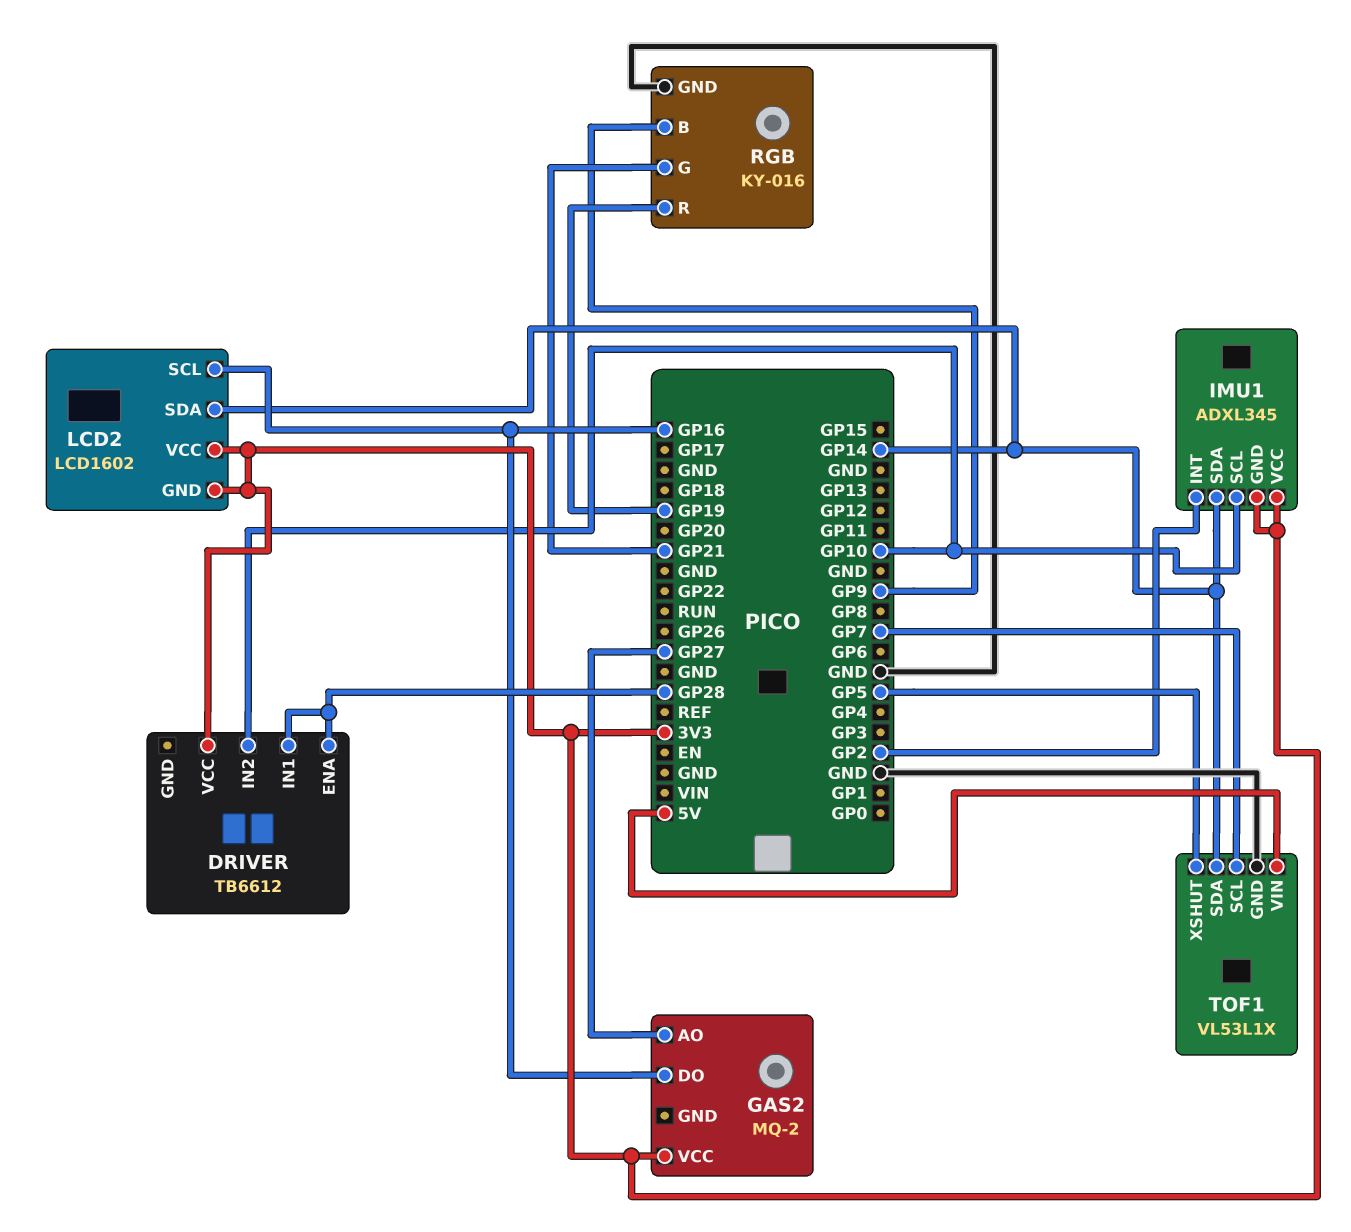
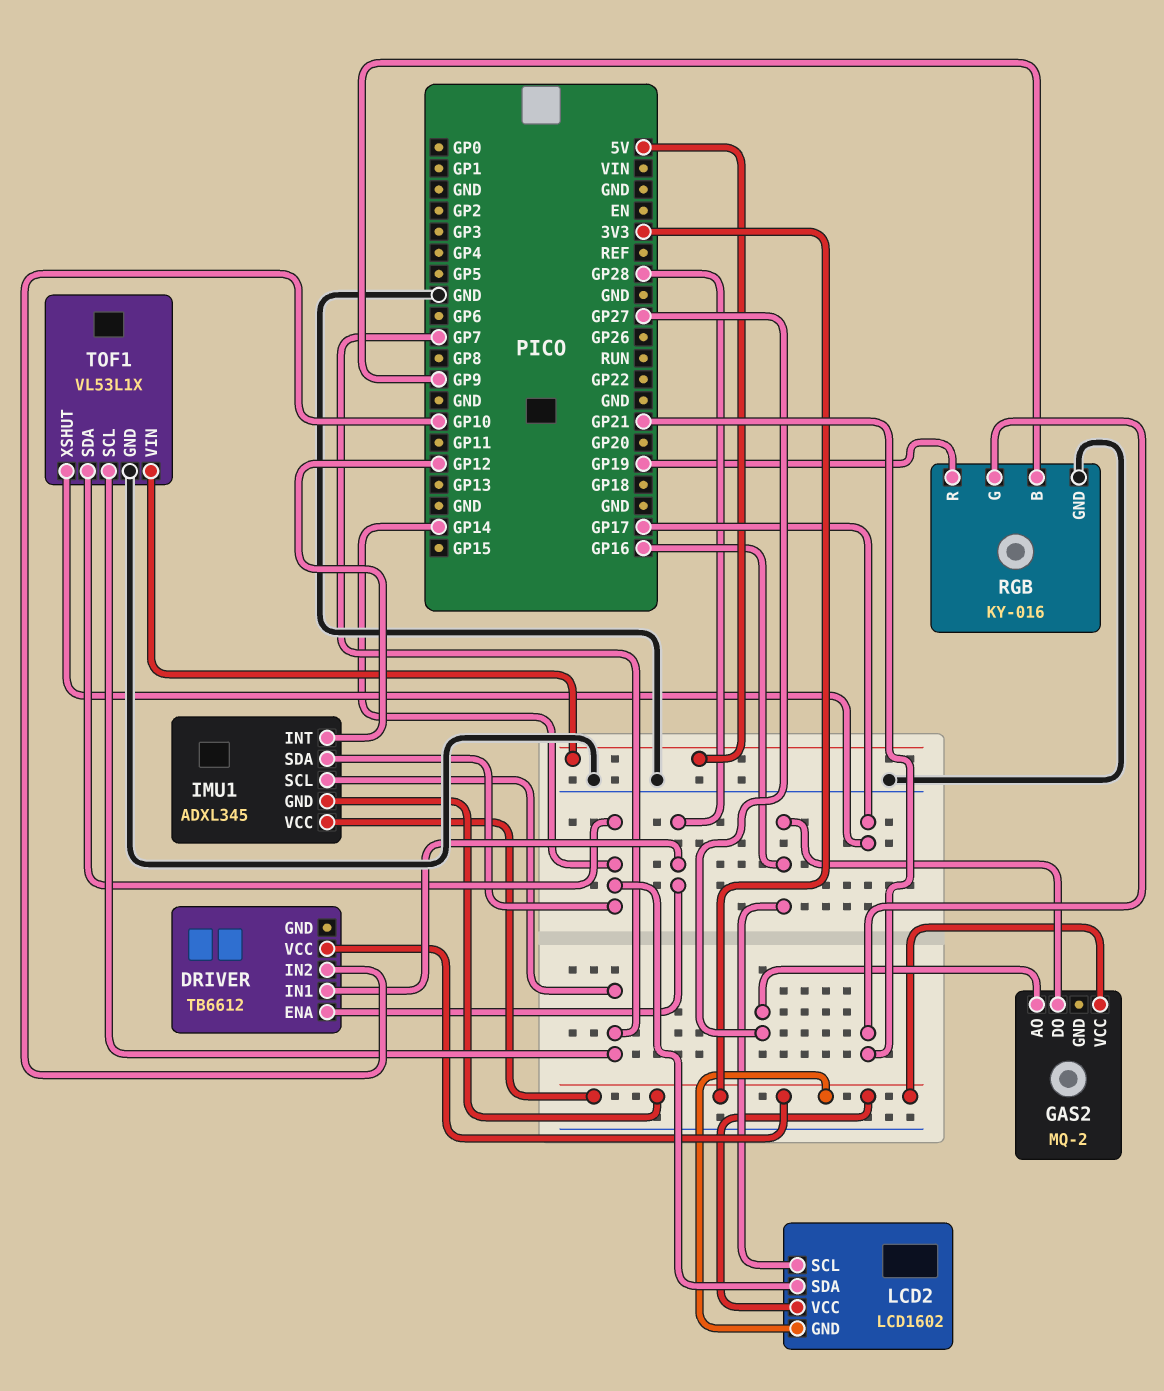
IMU1 pin INT: GP2 -> GP12
IMU1 pin SCL: GP10 -> GP7
TOF1 pin XSHUT: GP5 -> GP17

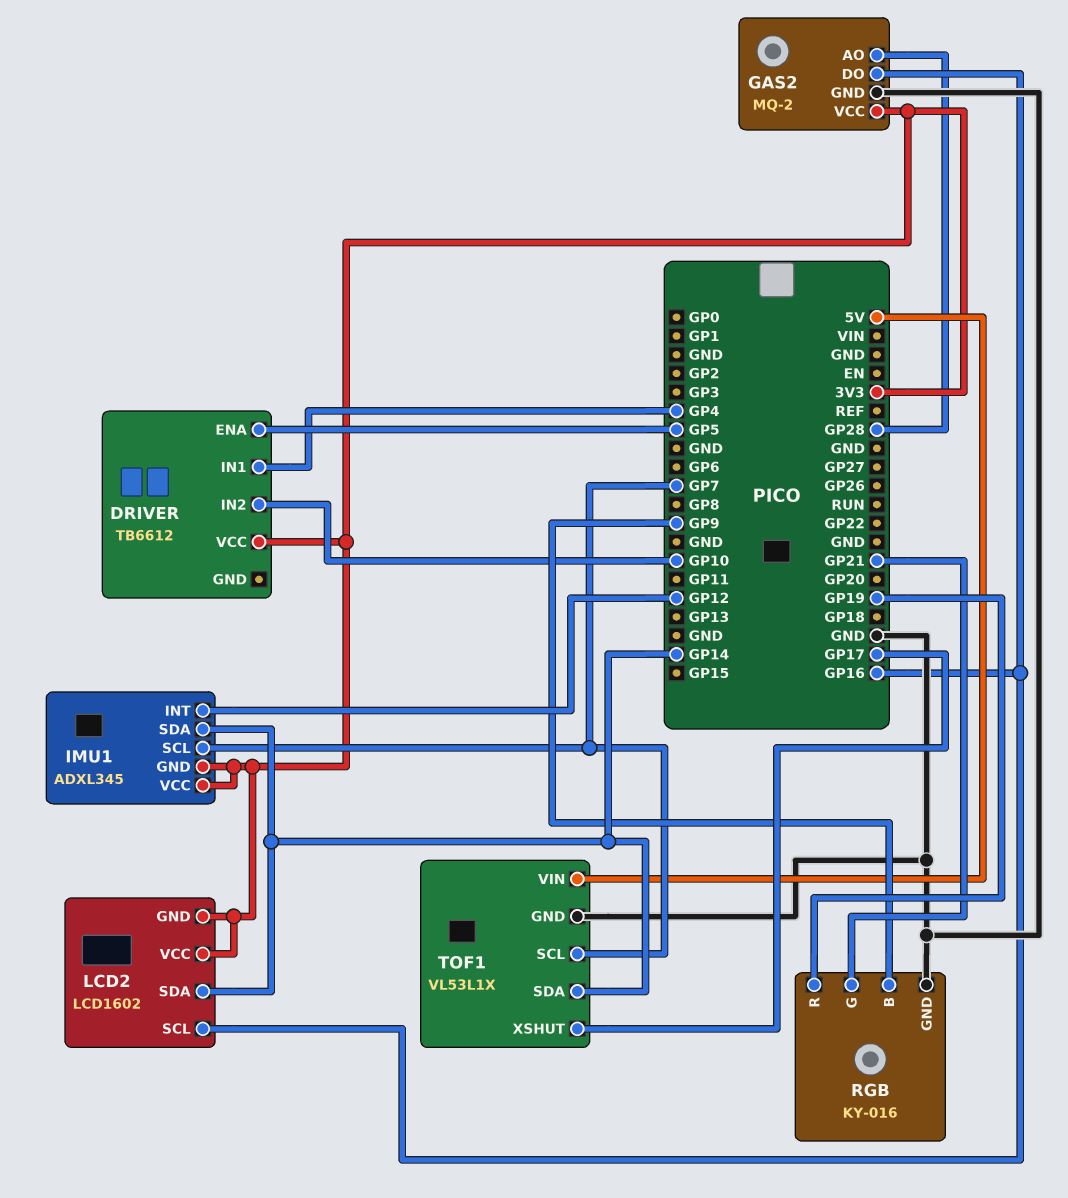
DRIVER pin ENA: GP28 -> GP5
DRIVER pin IN1: GP28 -> GP4
GAS2 pin AO: GP27 -> GP28
GAS2 pin GND: none -> GND

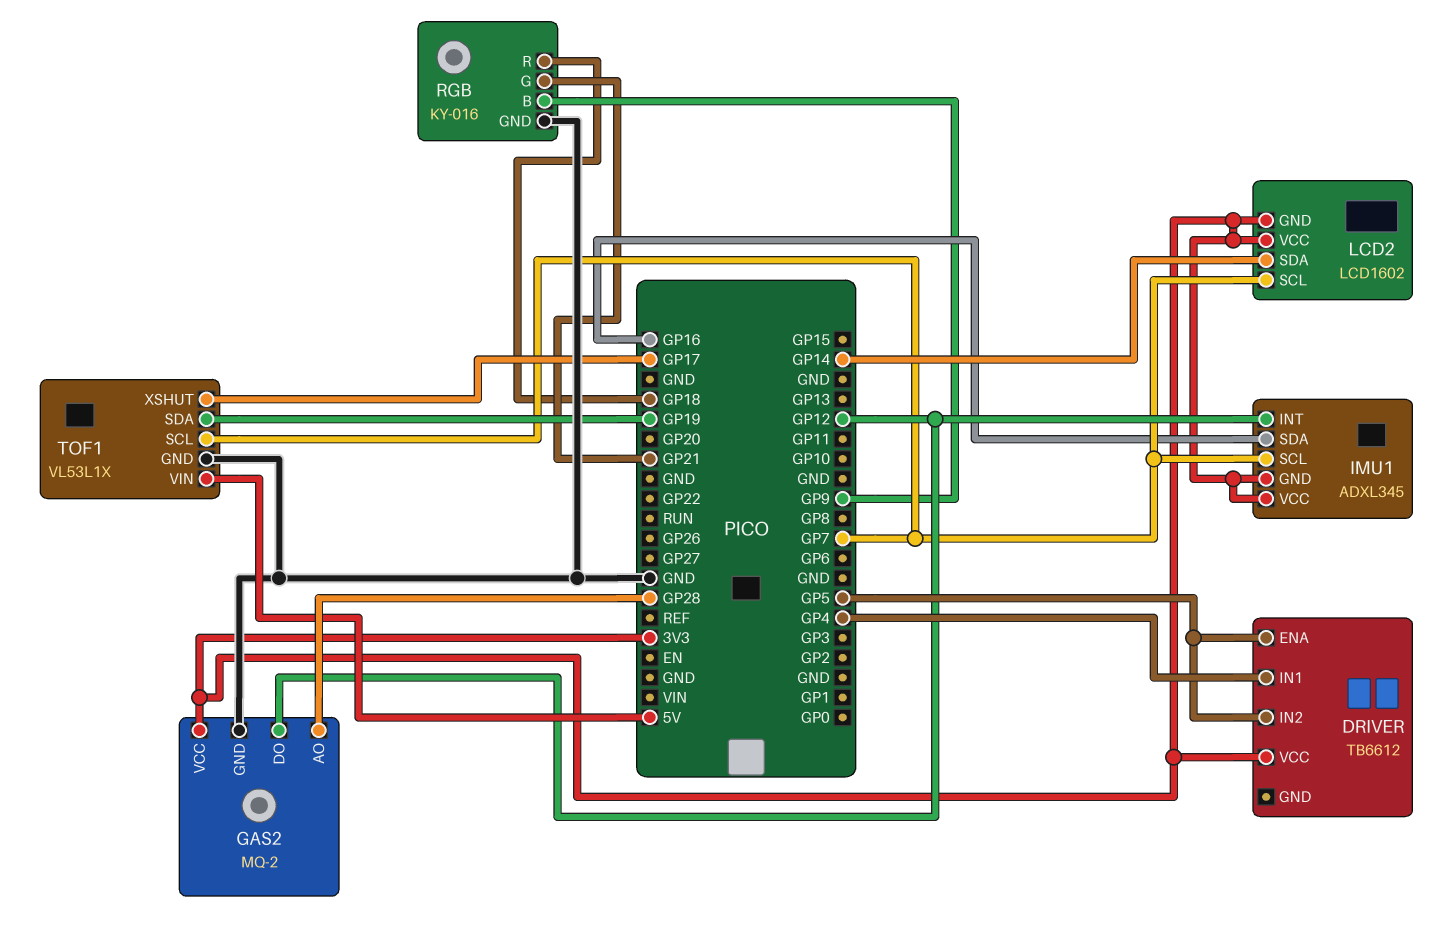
DRIVER pin IN2: GP10 -> GP5
GAS2 pin DO: GP16 -> GP12
IMU1 pin SDA: GP14 -> GP16
LCD2 pin SCL: GP16 -> GP7
RGB pin R: GP19 -> GP18
TOF1 pin SDA: GP14 -> GP19

